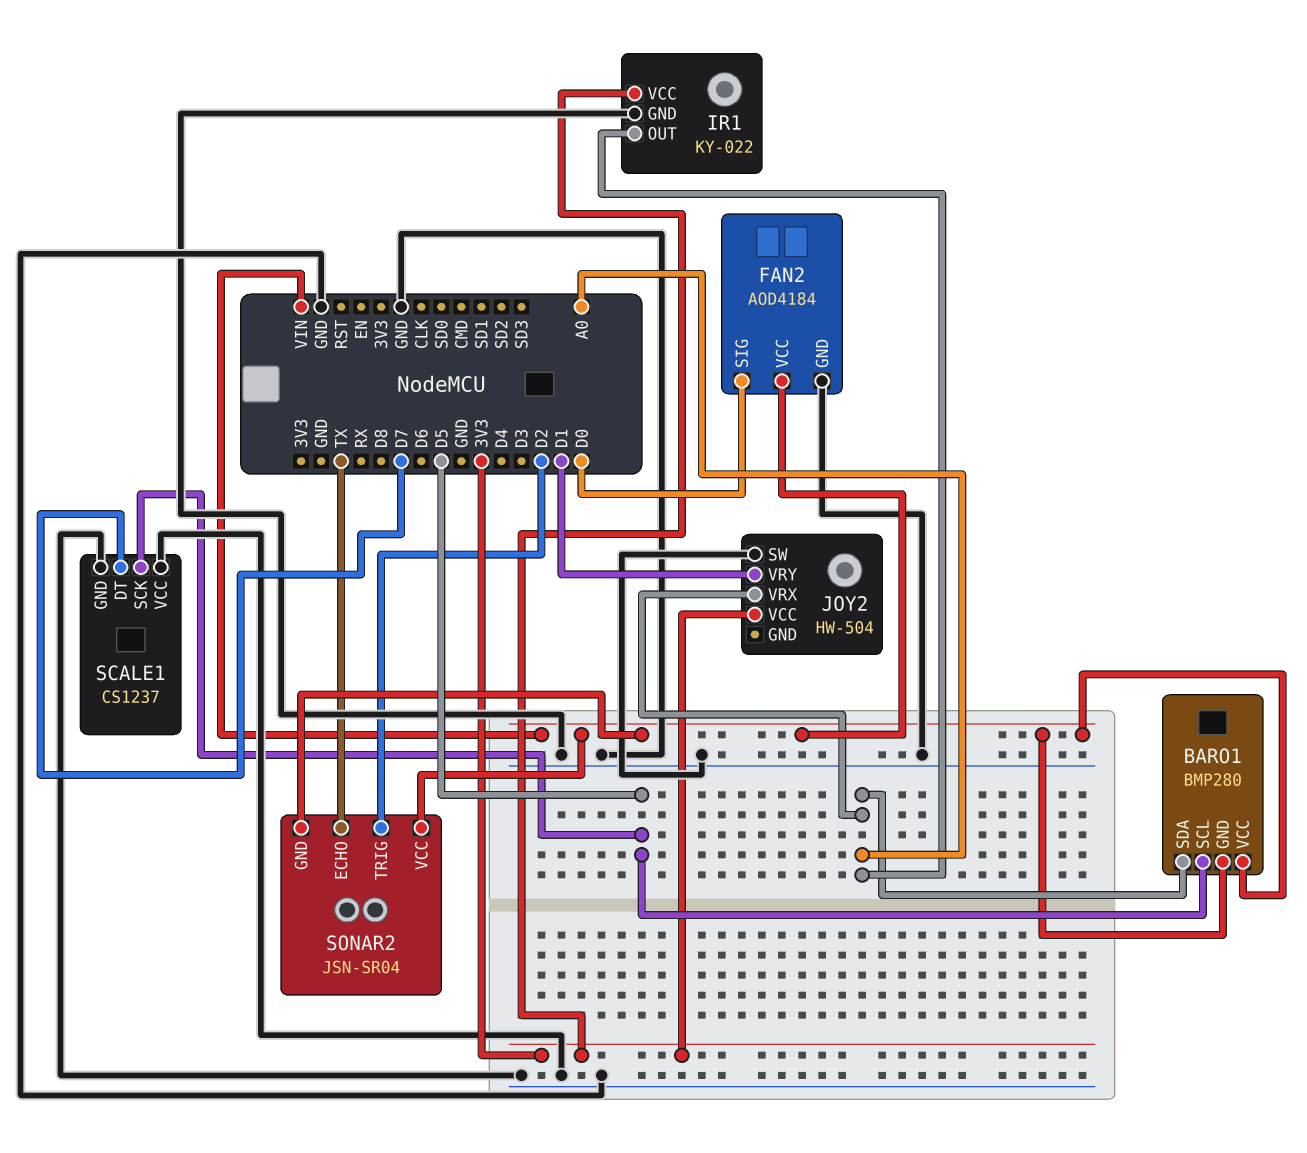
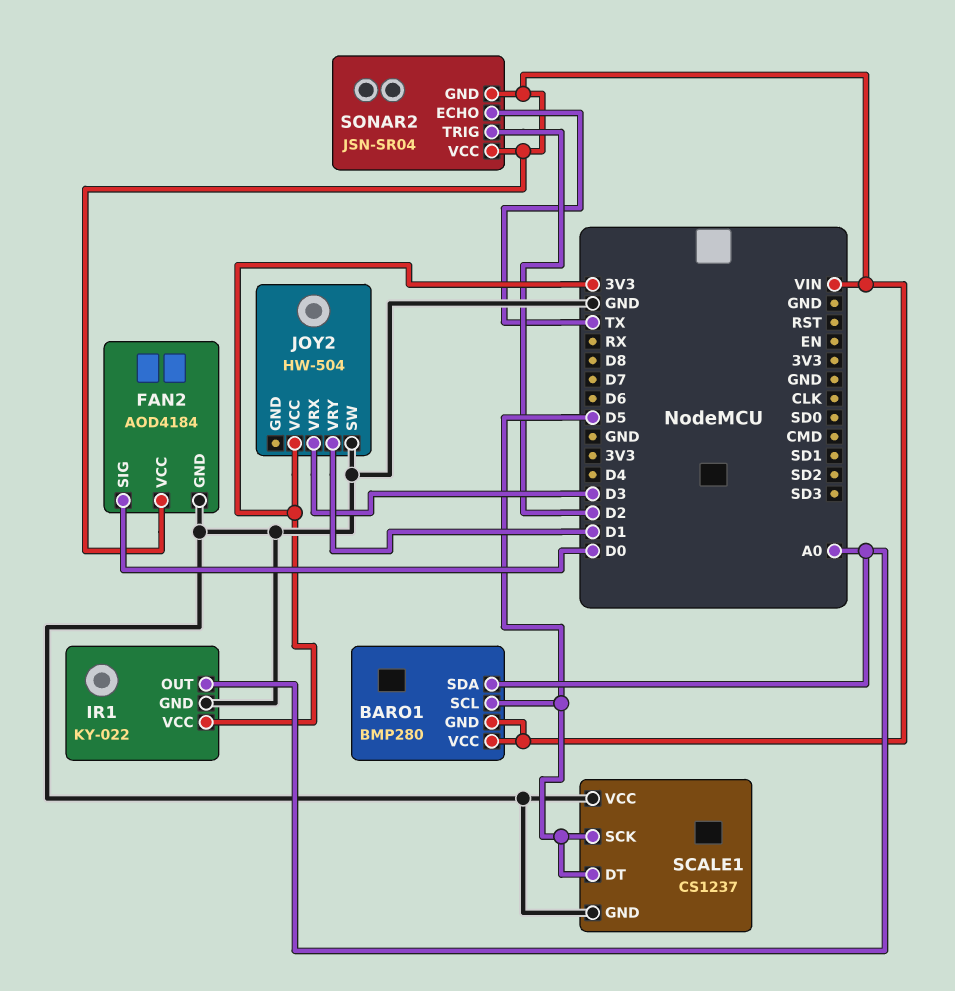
JOY2 pin VRX: A0 -> D3
SCALE1 pin DT: D7 -> D5

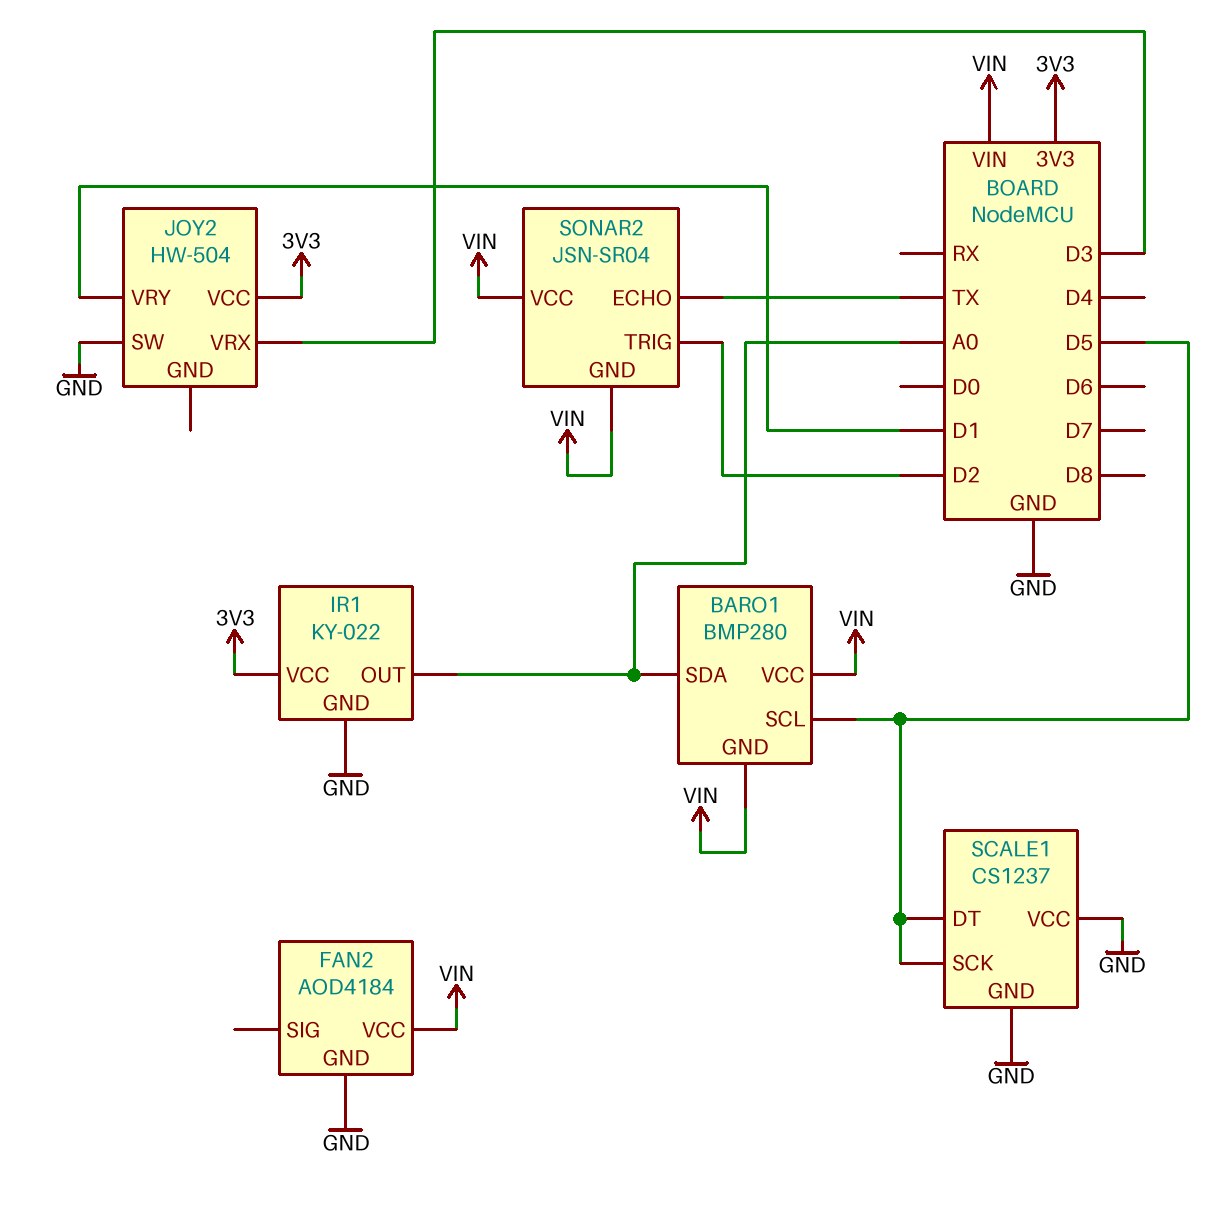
FAN2 pin SIG: D0 -> none

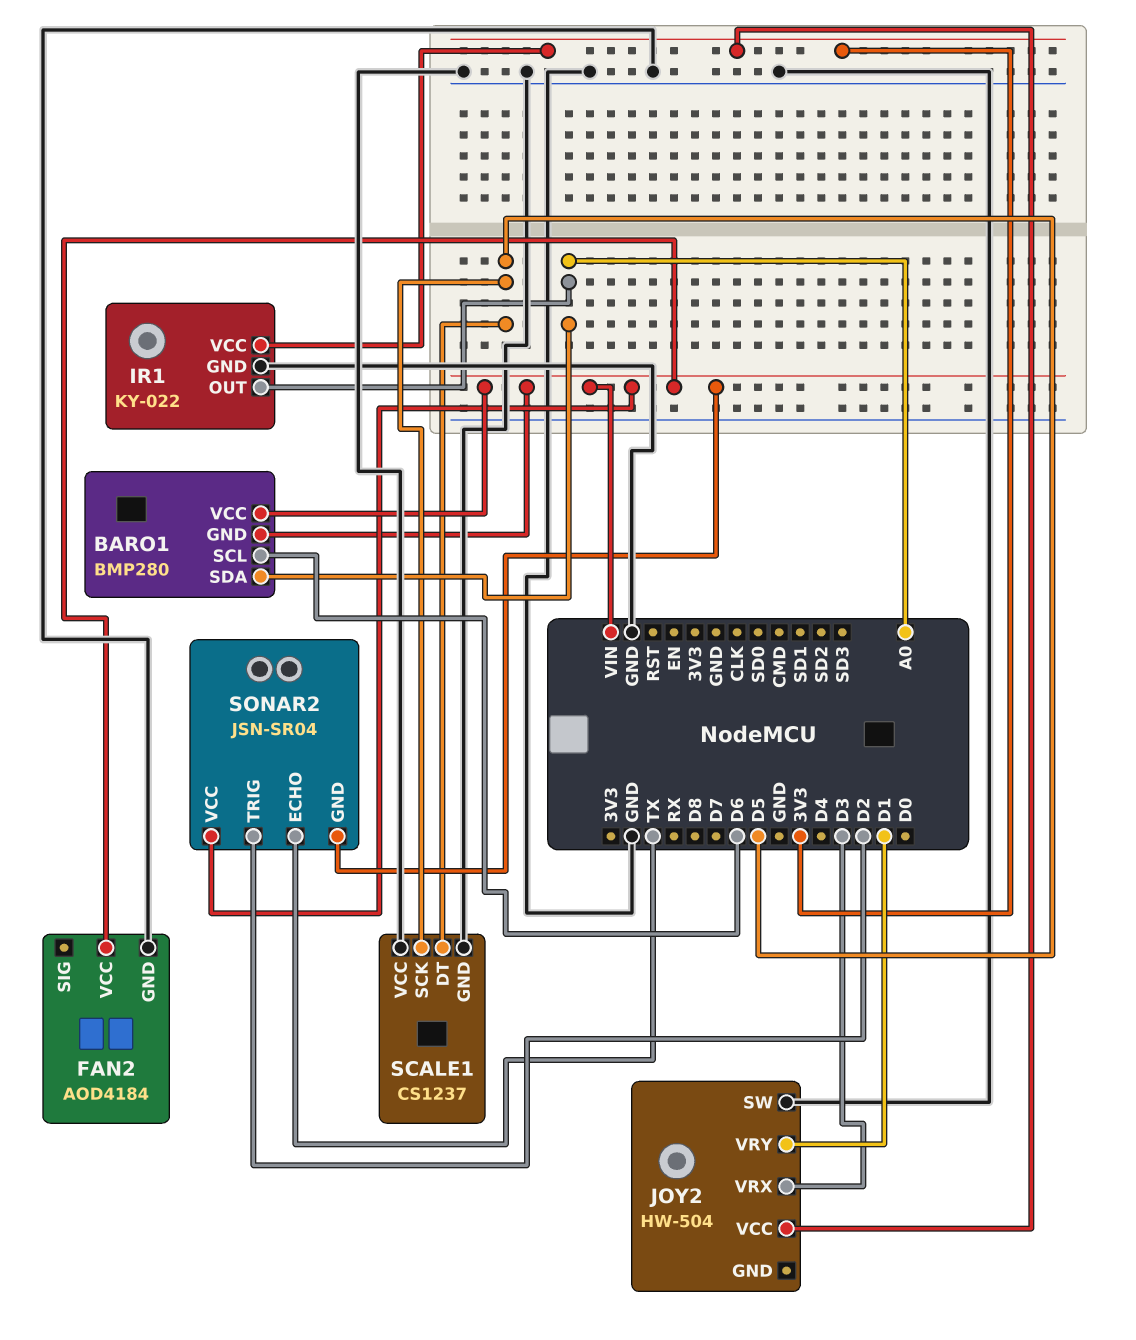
BARO1 pin SCL: D5 -> D6

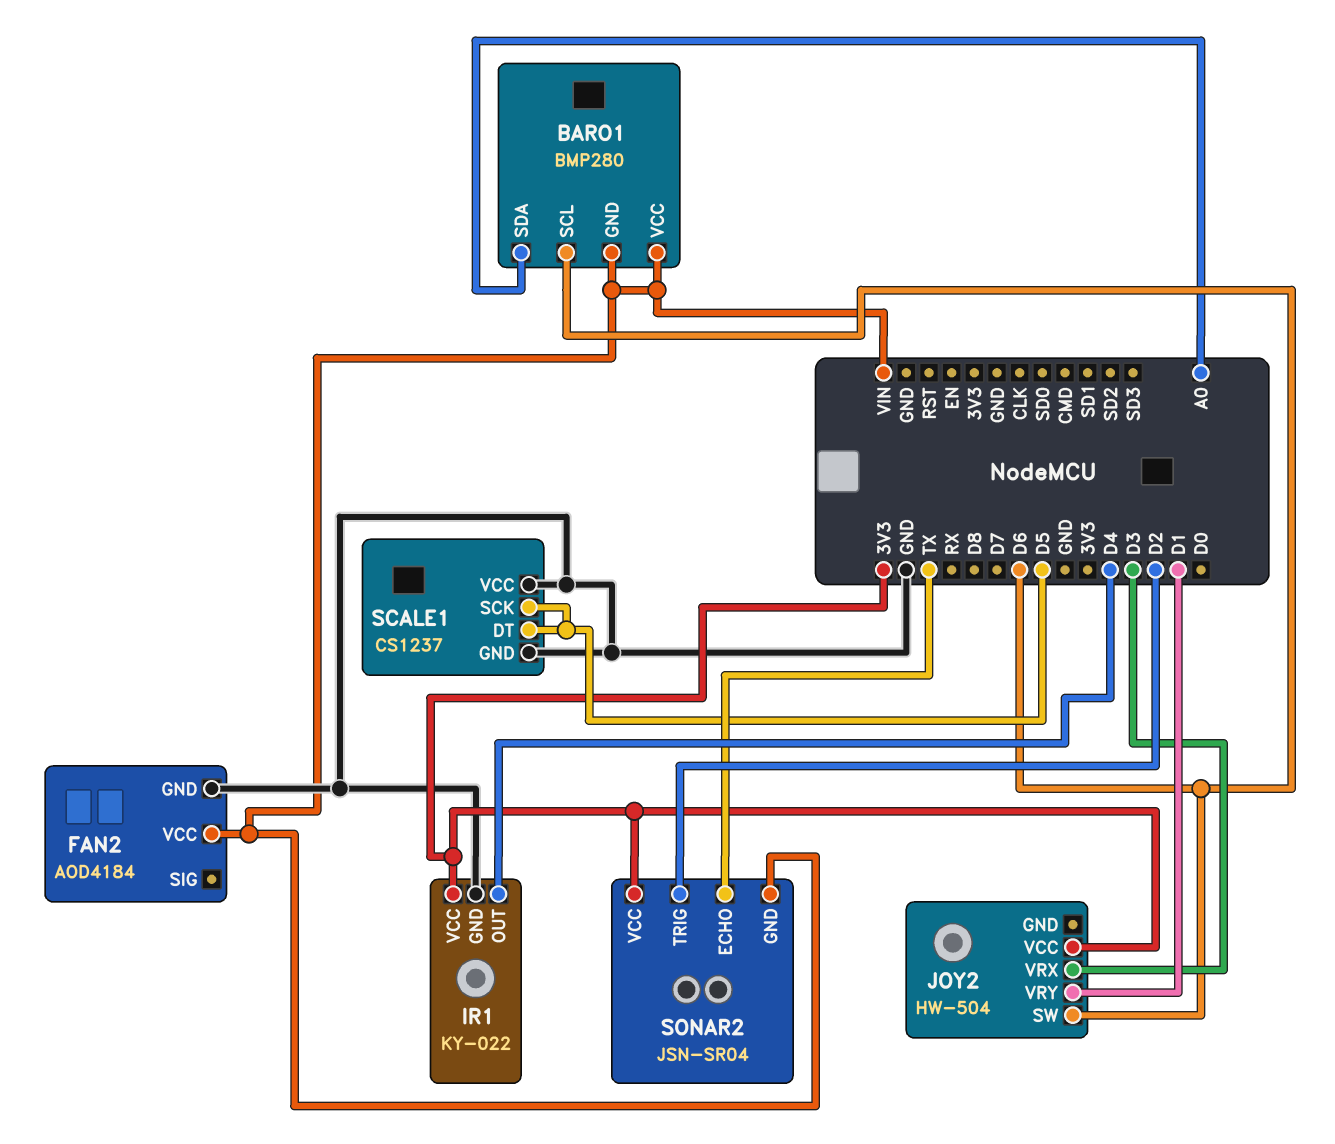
IR1 pin OUT: A0 -> D4
JOY2 pin SW: GND -> D6
SONAR2 pin VCC: VIN -> 3V3

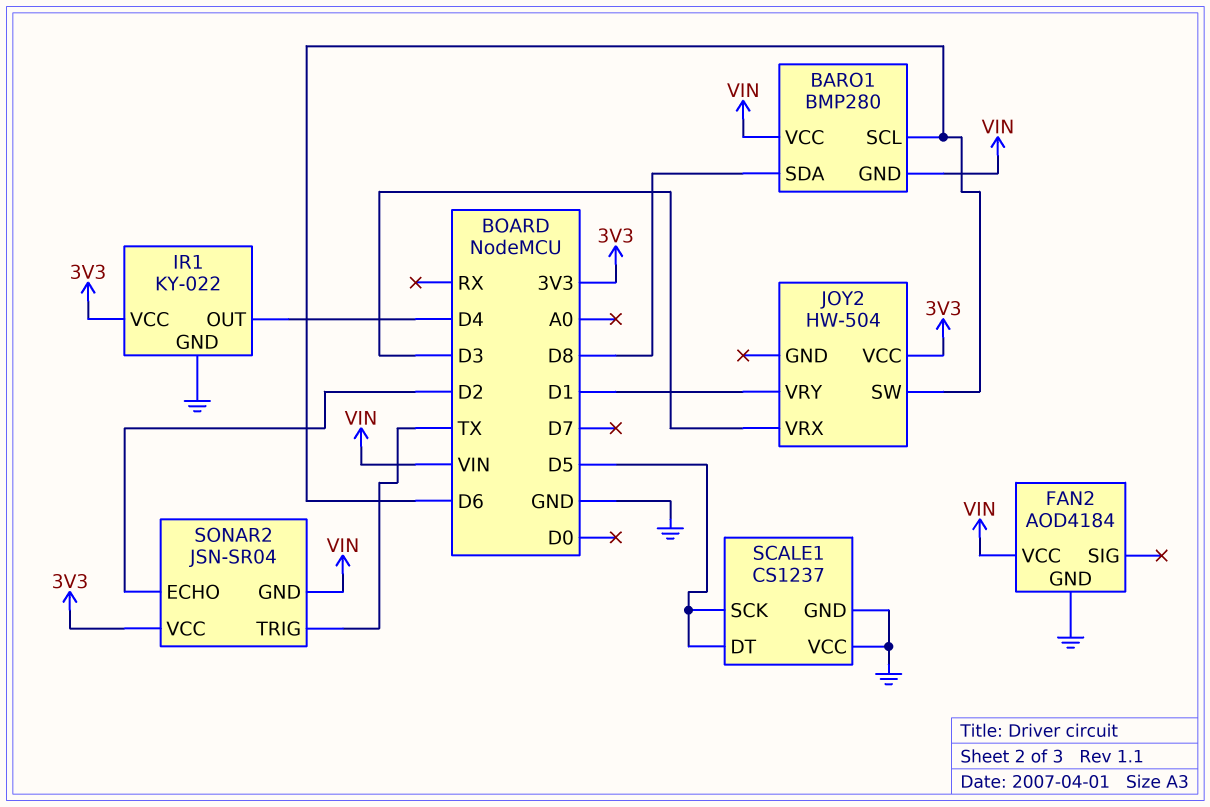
BARO1 pin SDA: A0 -> D8
SONAR2 pin ECHO: TX -> D2
SONAR2 pin TRIG: D2 -> TX

